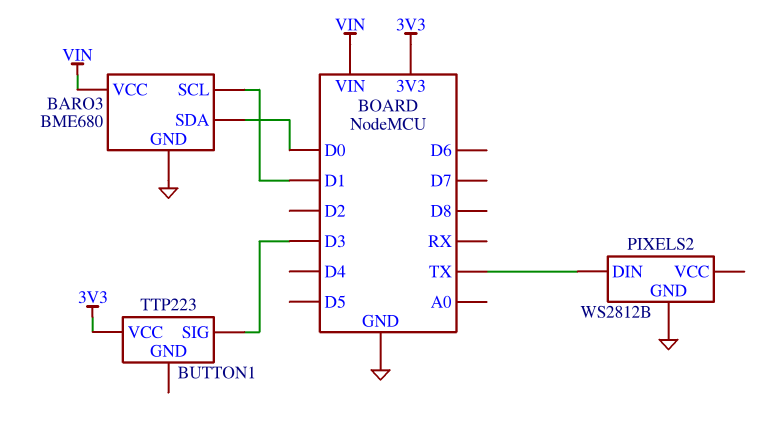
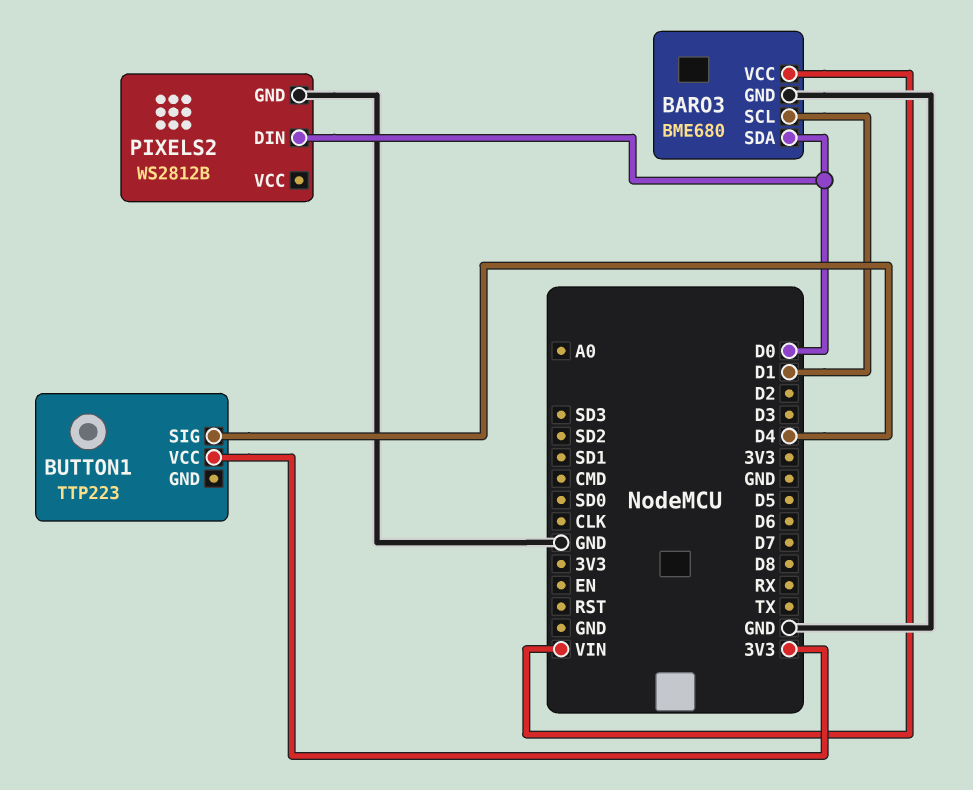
BUTTON1 pin SIG: D3 -> D4
PIXELS2 pin DIN: TX -> D0

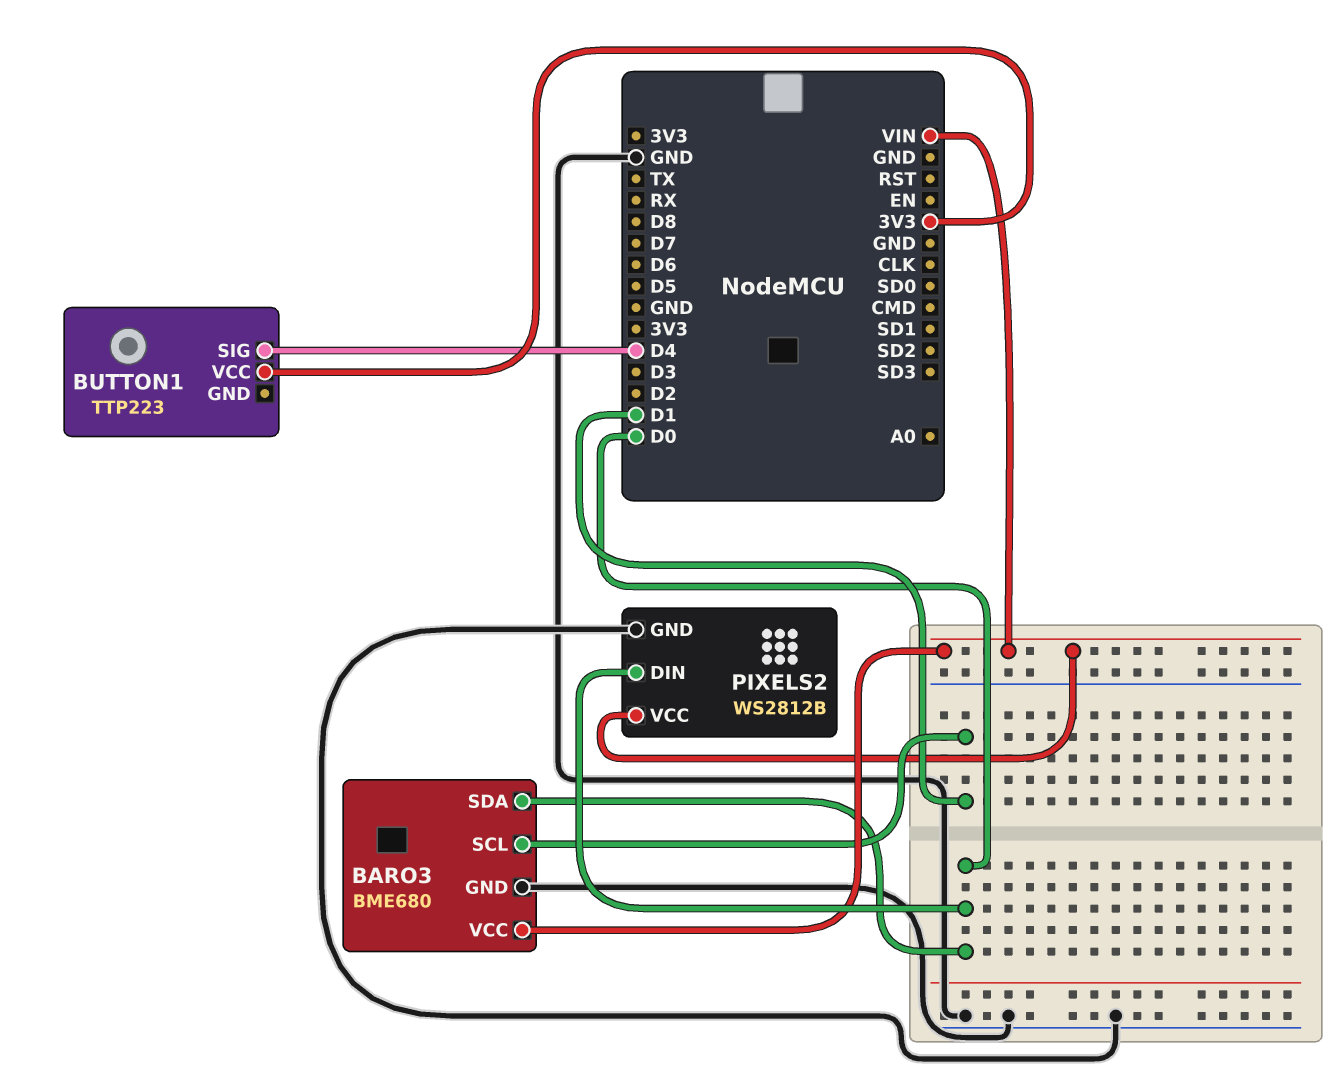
PIXELS2 pin VCC: none -> VIN

